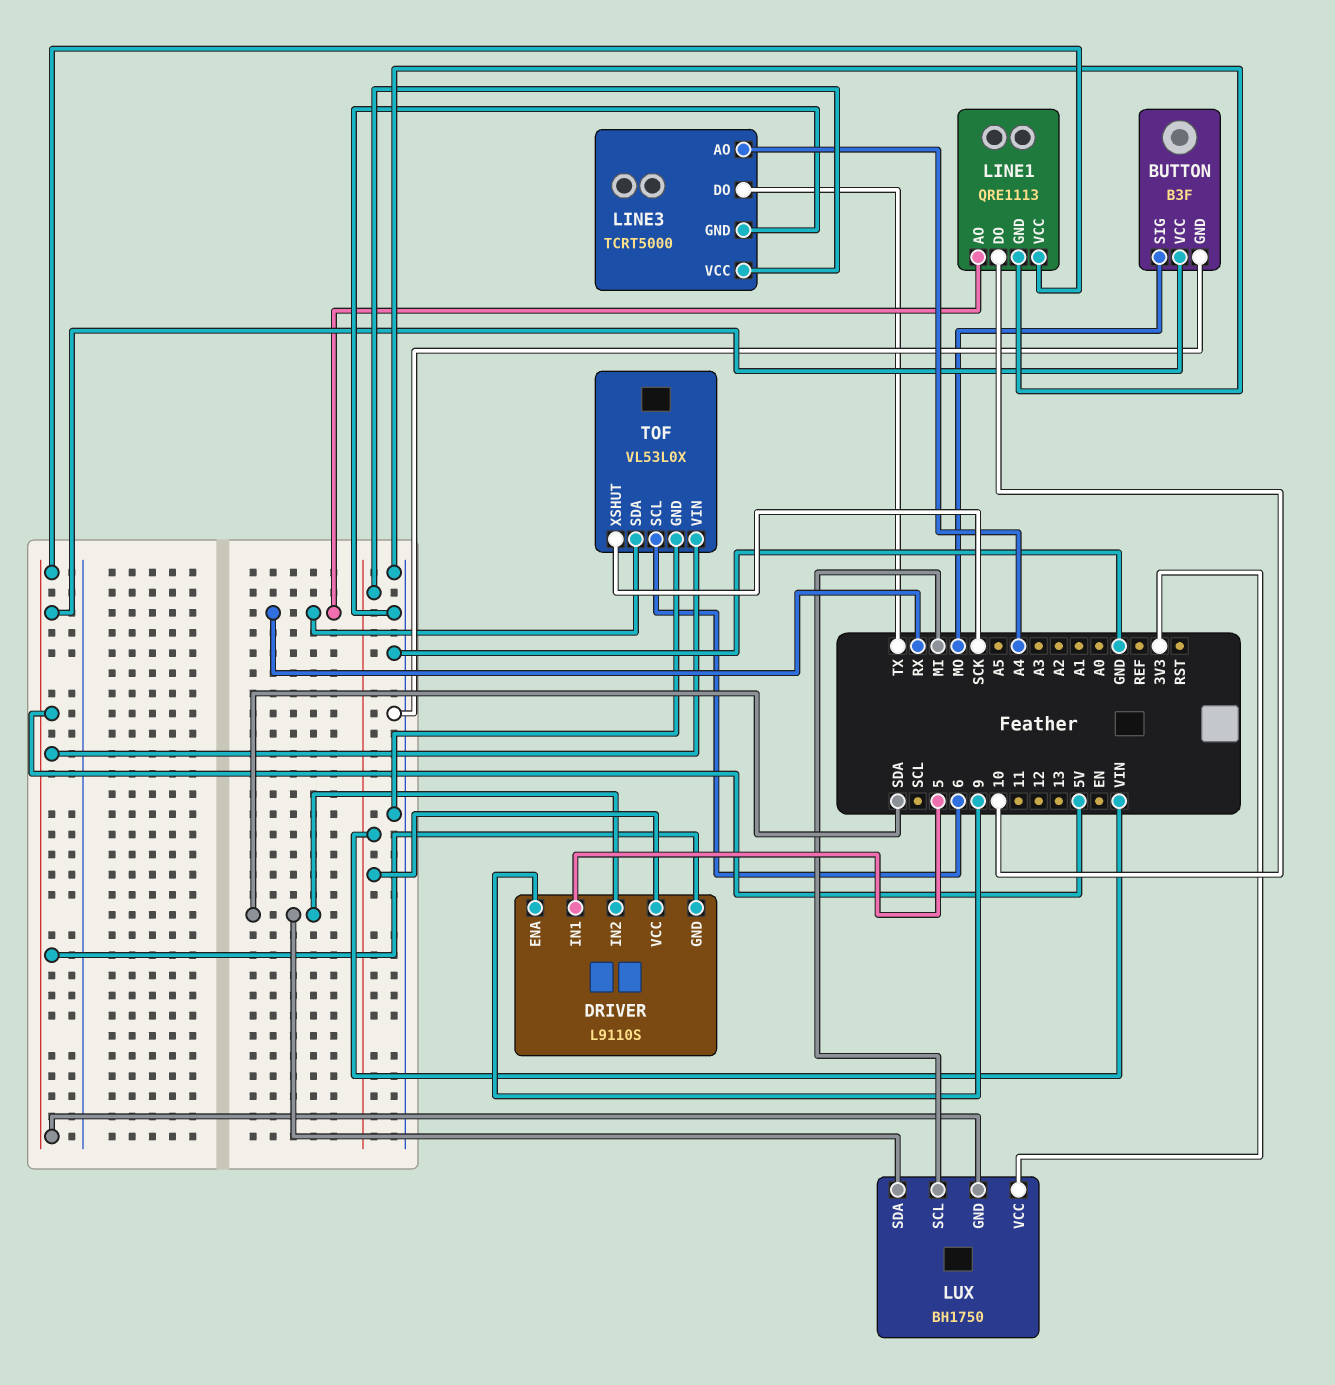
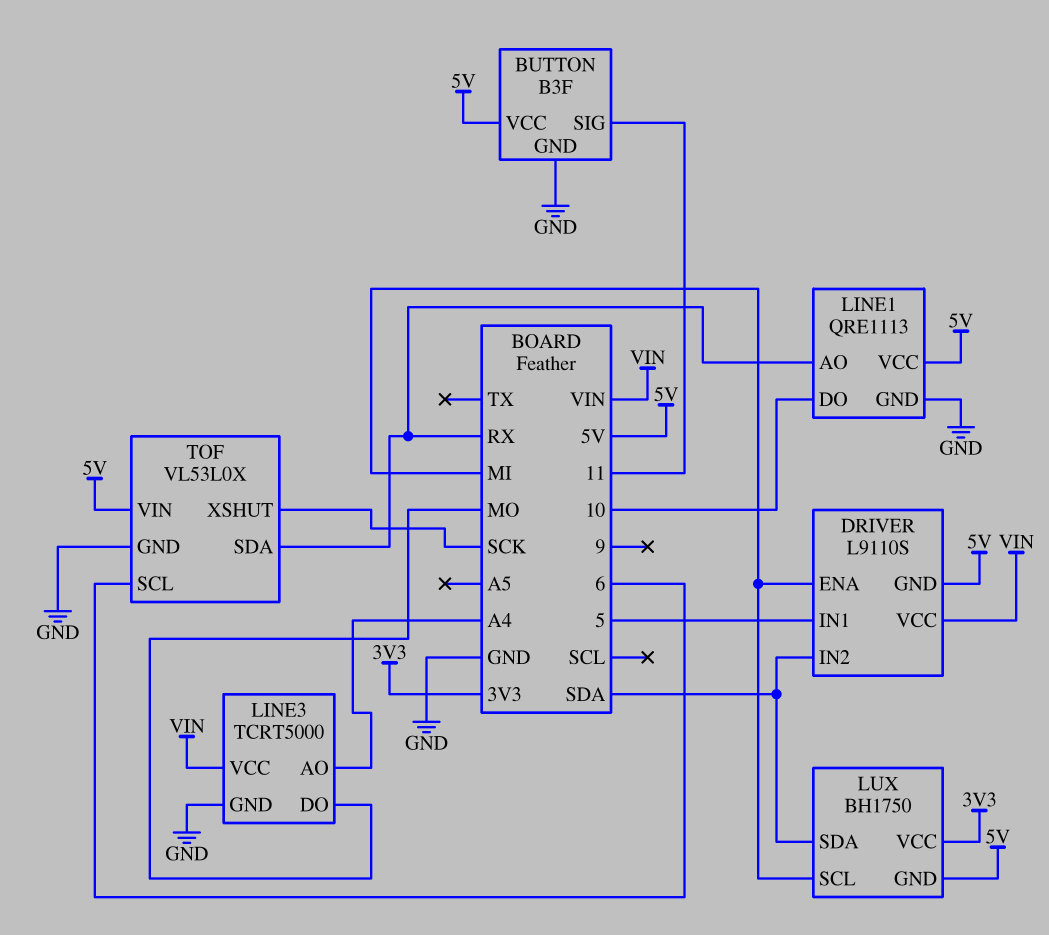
BUTTON pin SIG: MO -> 11
DRIVER pin ENA: 9 -> MI
LINE3 pin DO: TX -> MO

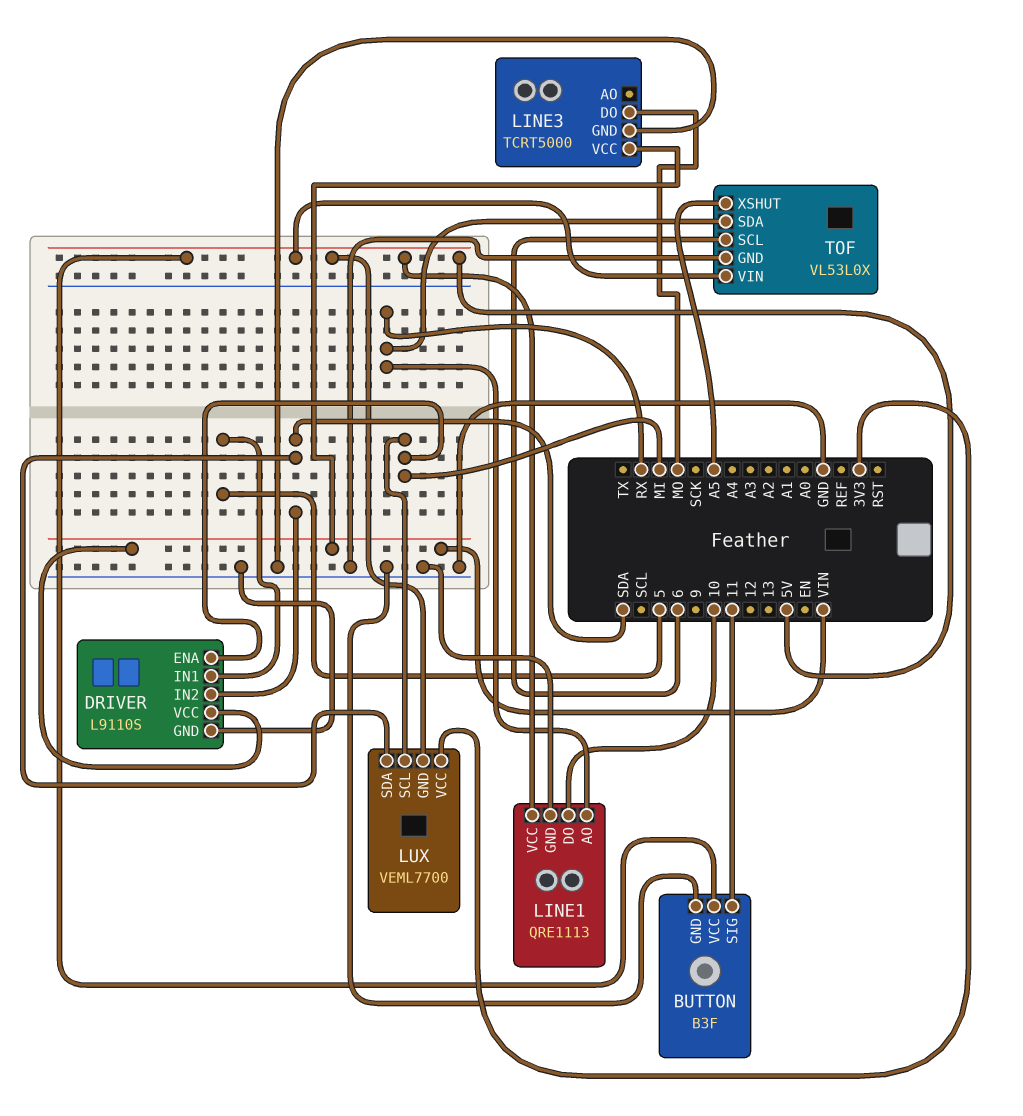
DRIVER pin GND: 5V -> GND
LINE3 pin AO: A4 -> none
LUX: BH1750 -> VEML7700
TOF pin XSHUT: SCK -> A5

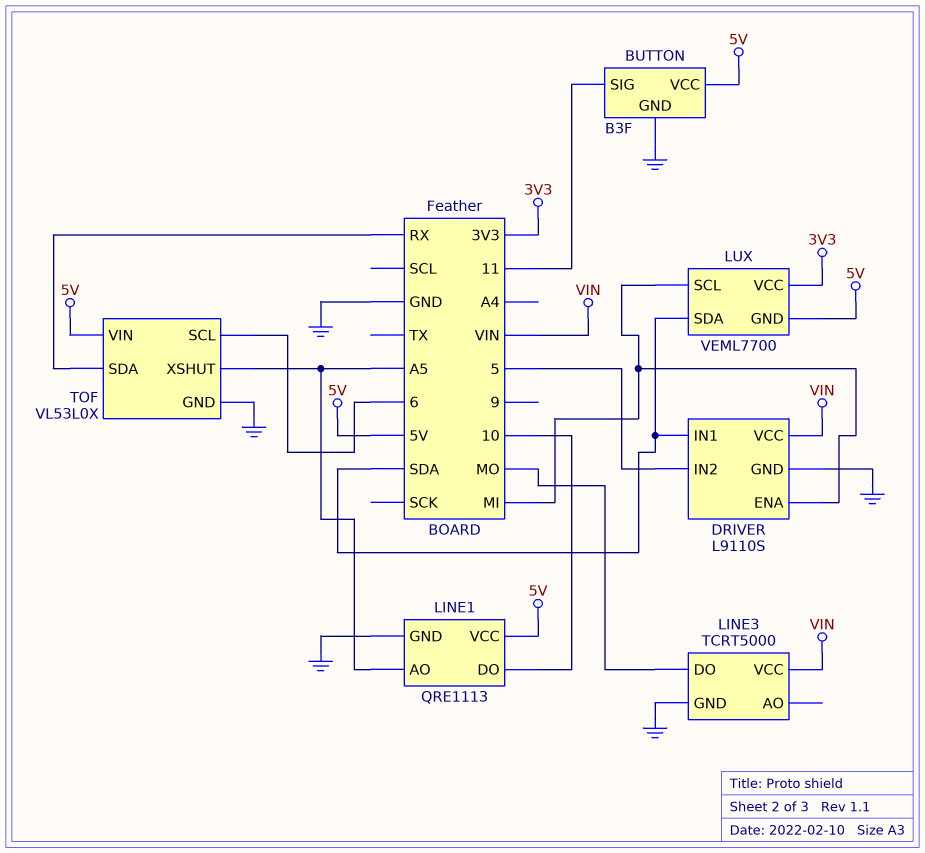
DRIVER pin IN1: 5 -> SDA
DRIVER pin IN2: SDA -> 5
LINE1 pin AO: RX -> A5

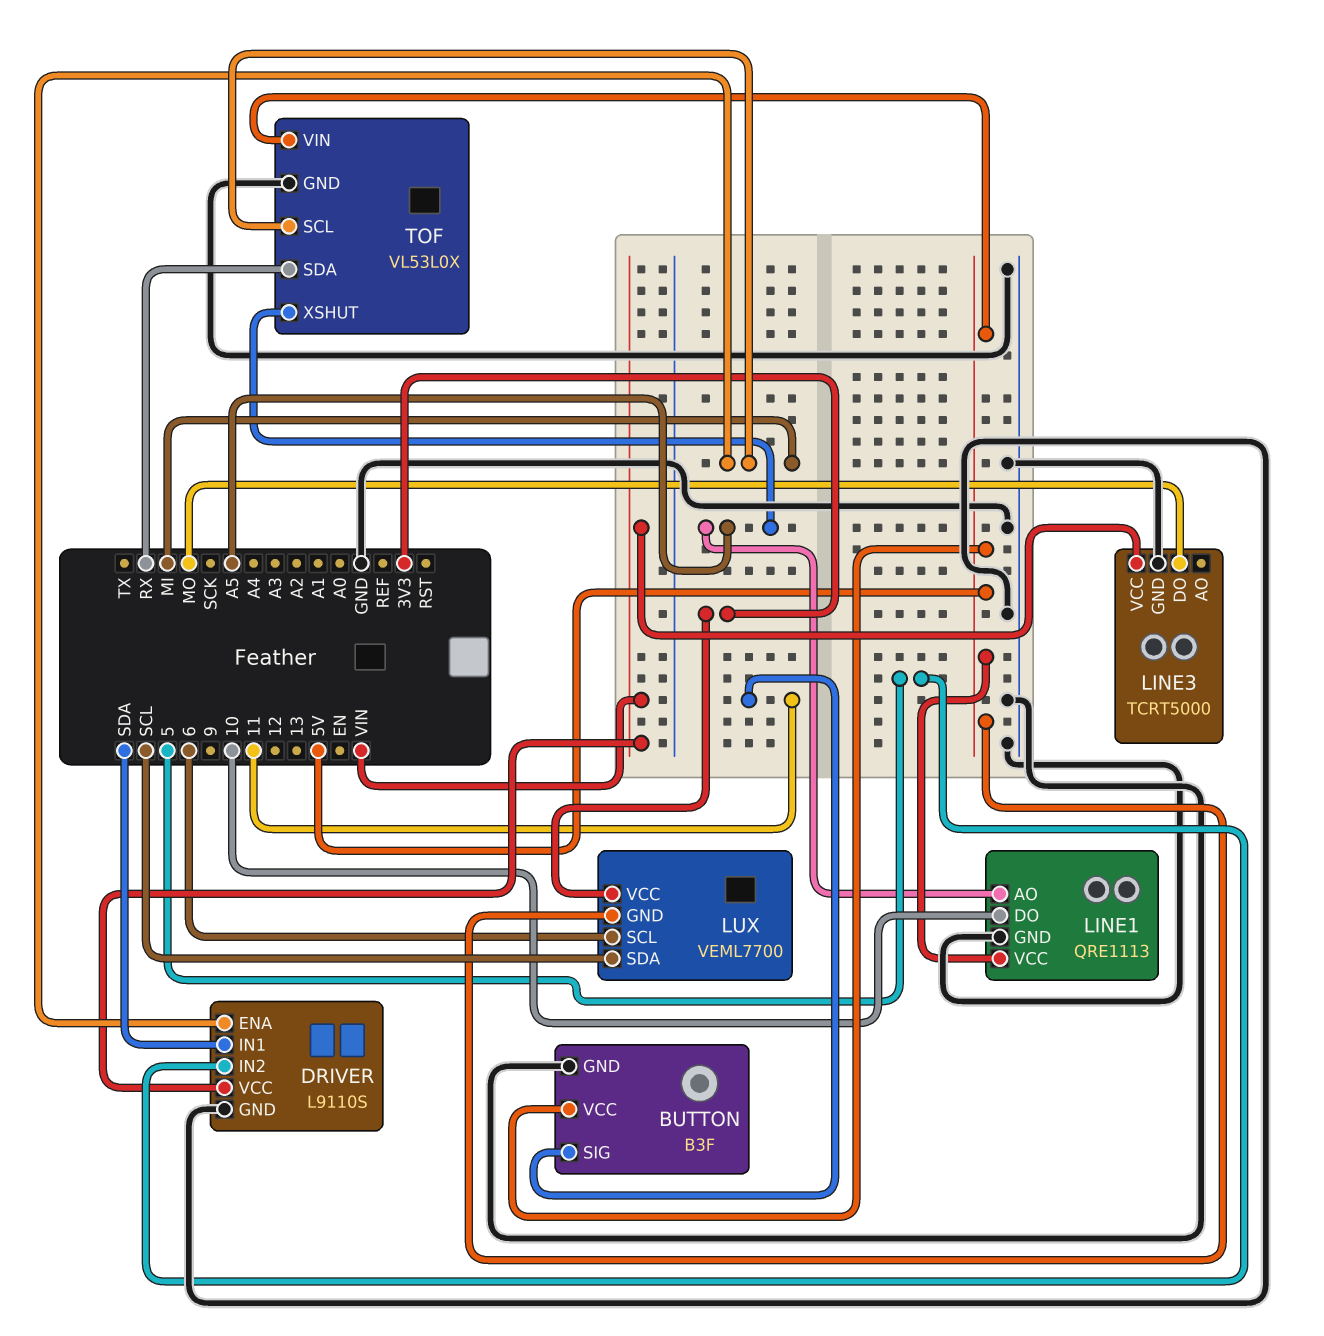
LUX pin SCL: MI -> 6
LUX pin SDA: SDA -> SCL
TOF pin SCL: 6 -> MI

